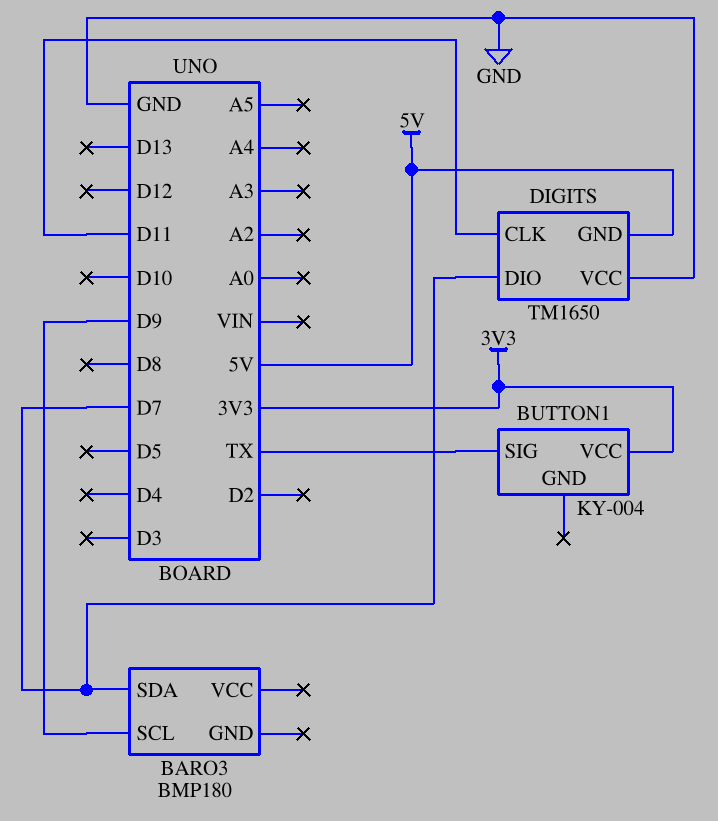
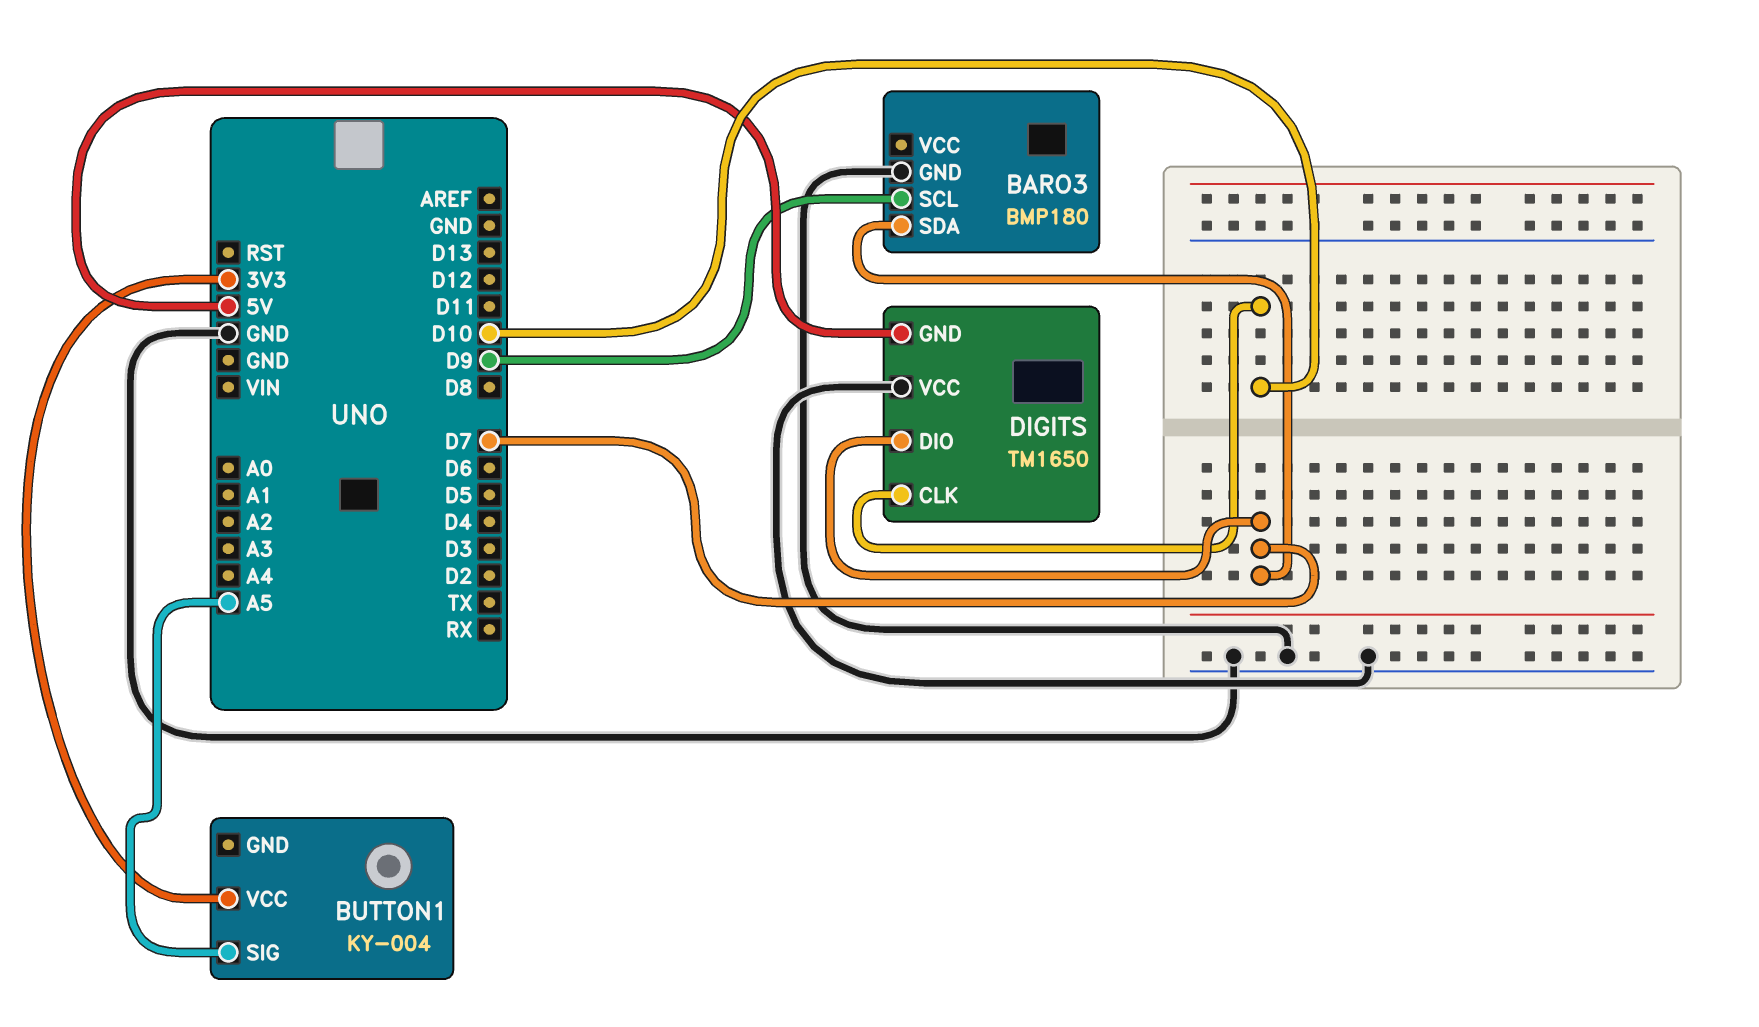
BARO3 pin GND: none -> GND
BUTTON1 pin SIG: TX -> A5
DIGITS pin CLK: D11 -> D10

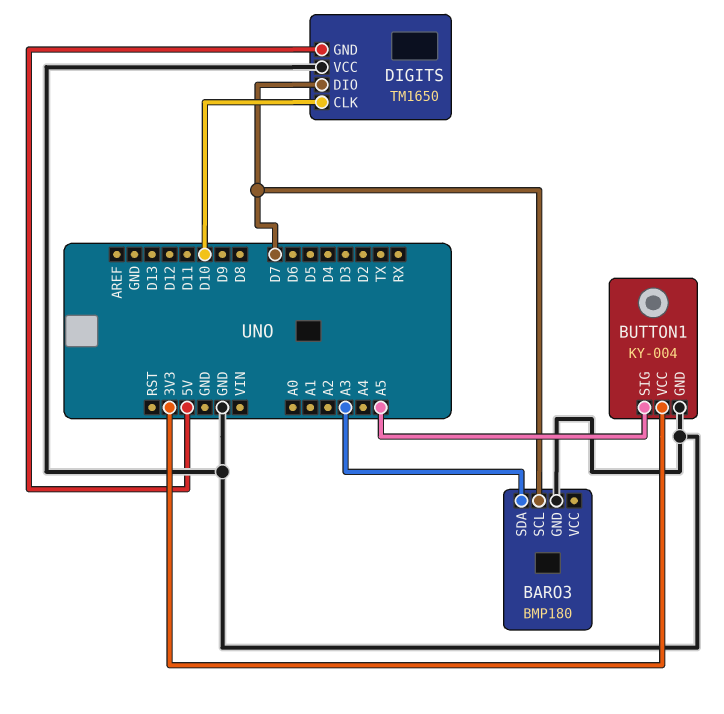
BARO3 pin SCL: D9 -> D7
BARO3 pin SDA: D7 -> A3
BUTTON1 pin GND: none -> GND

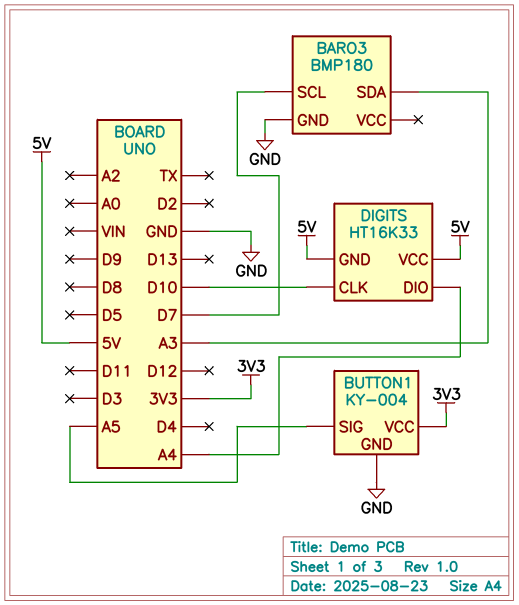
DIGITS: TM1650 -> HT16K33
DIGITS pin DIO: D7 -> A4
DIGITS pin VCC: GND -> 5V

